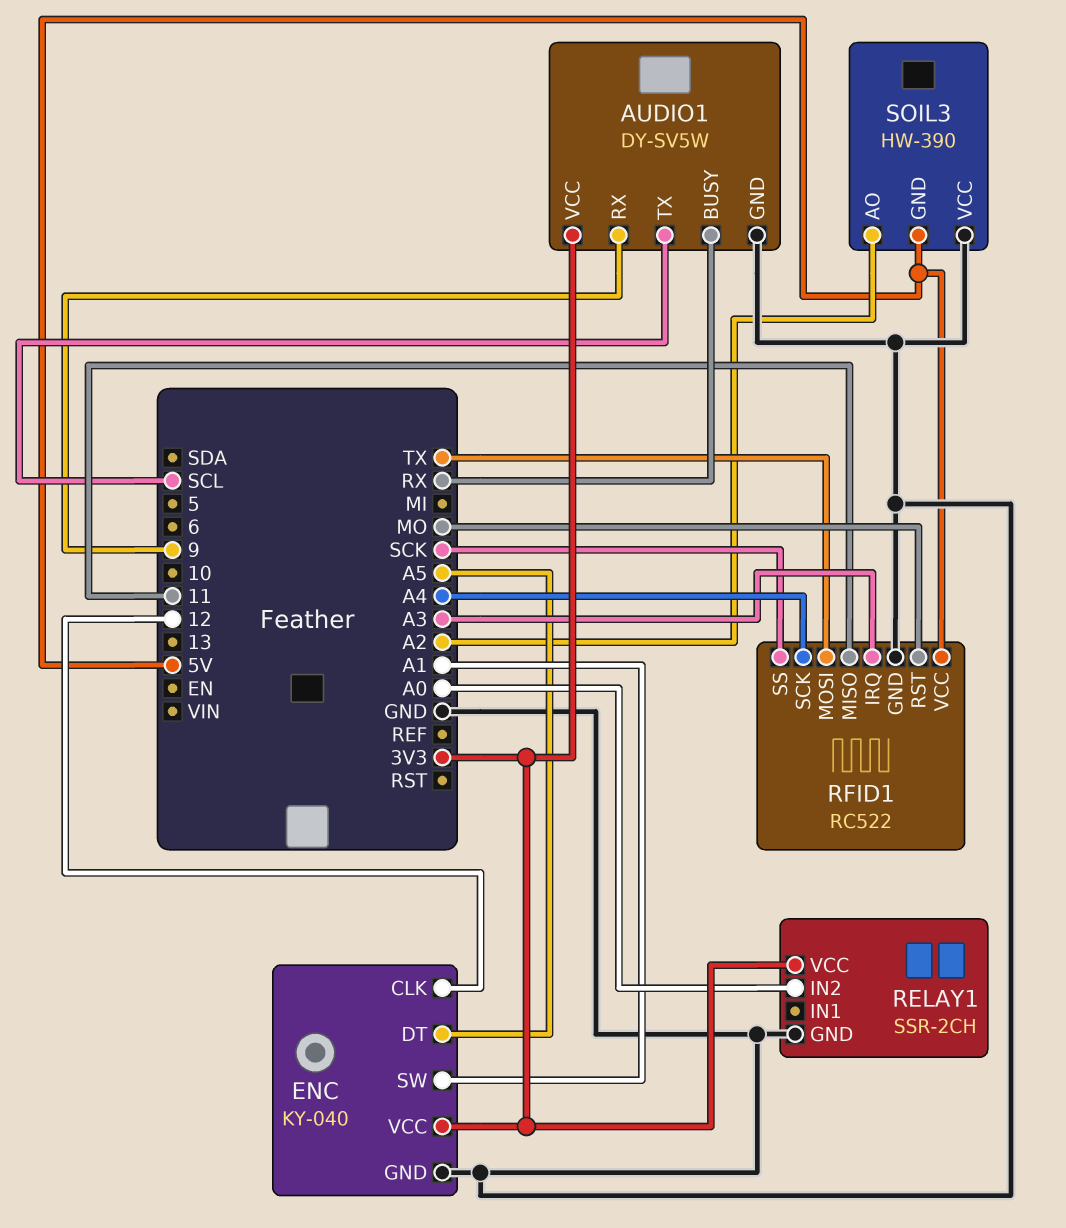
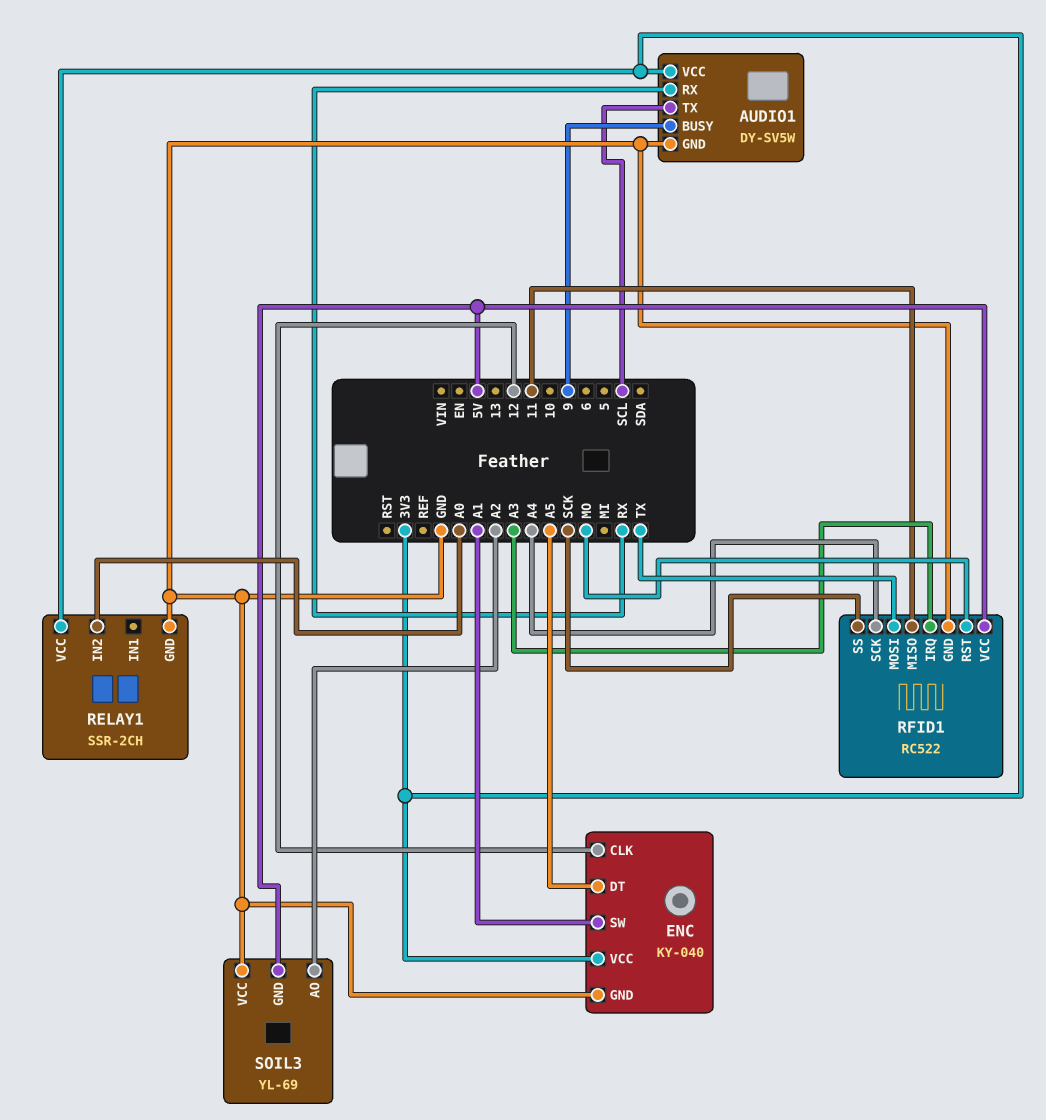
AUDIO1 pin BUSY: RX -> 9
AUDIO1 pin RX: 9 -> RX
SOIL3: HW-390 -> YL-69

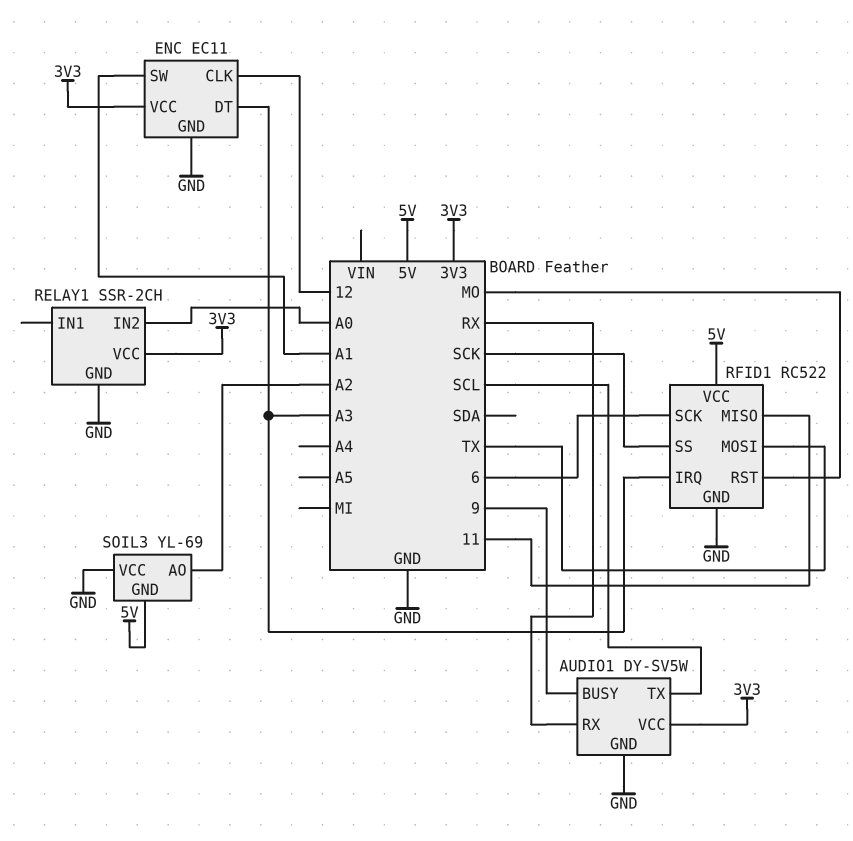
ENC: KY-040 -> EC11
ENC pin DT: A5 -> A3
RFID1 pin SCK: A4 -> 6

